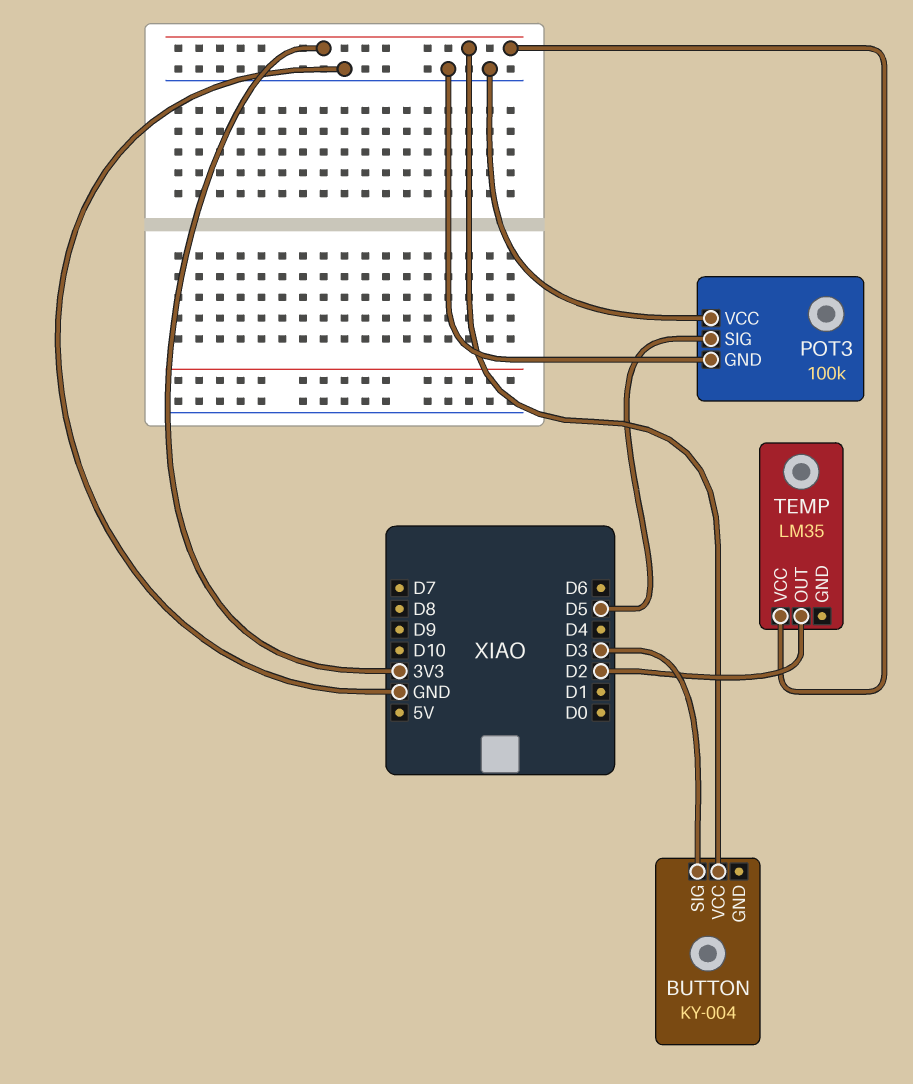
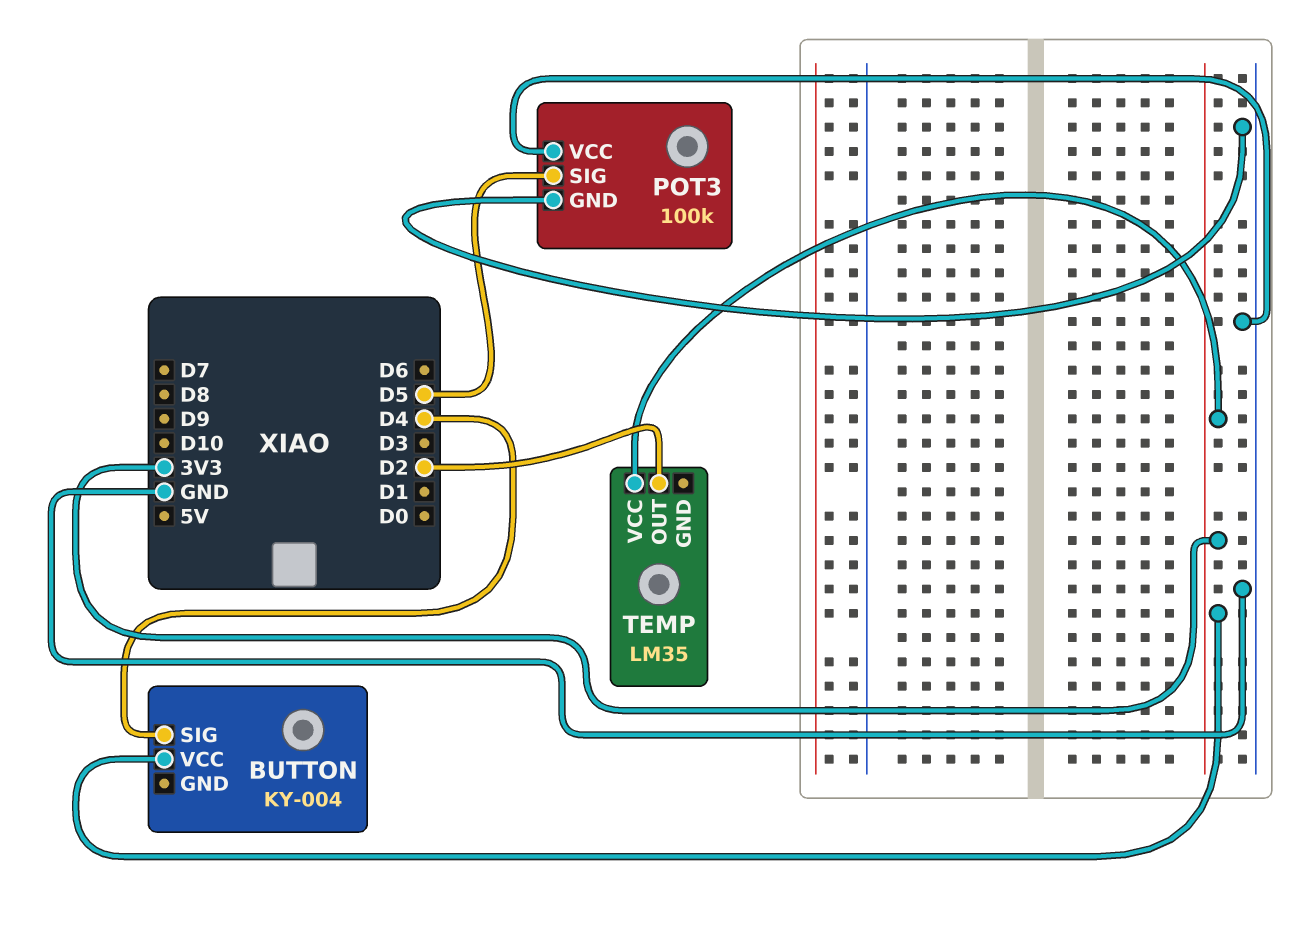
BUTTON pin SIG: D3 -> D4

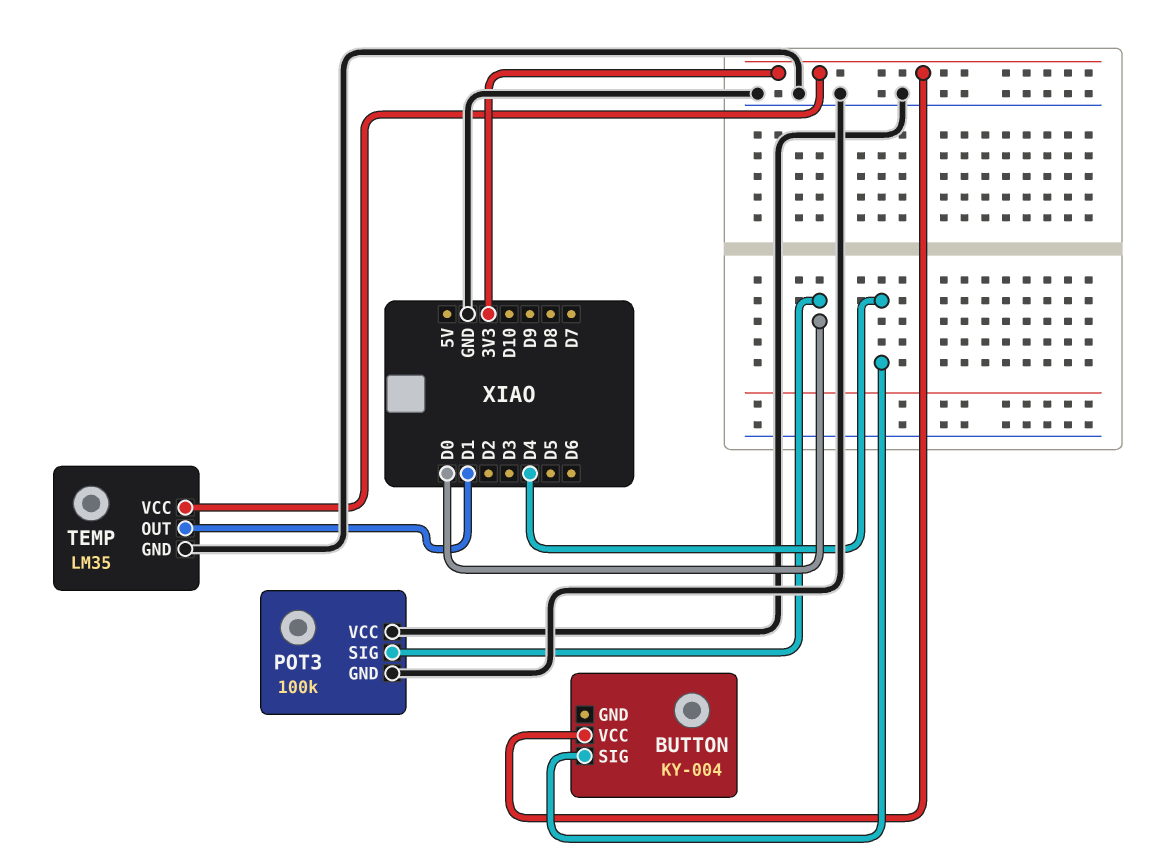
POT3 pin SIG: D5 -> D0
TEMP pin GND: none -> GND
TEMP pin OUT: D2 -> D1

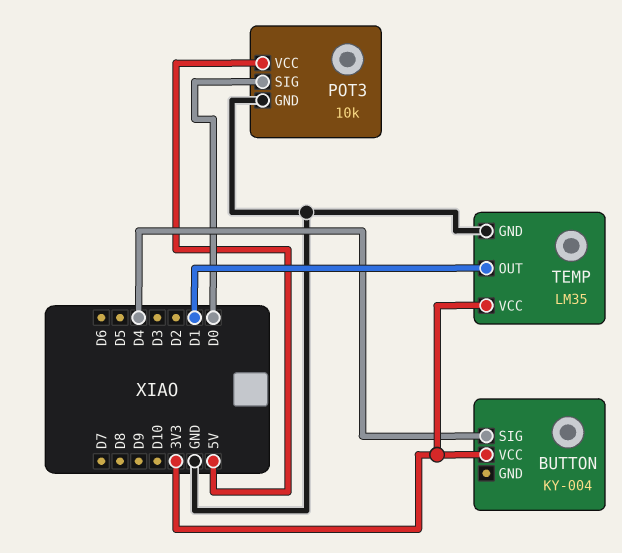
POT3: 100k -> 10k
POT3 pin VCC: GND -> 5V

